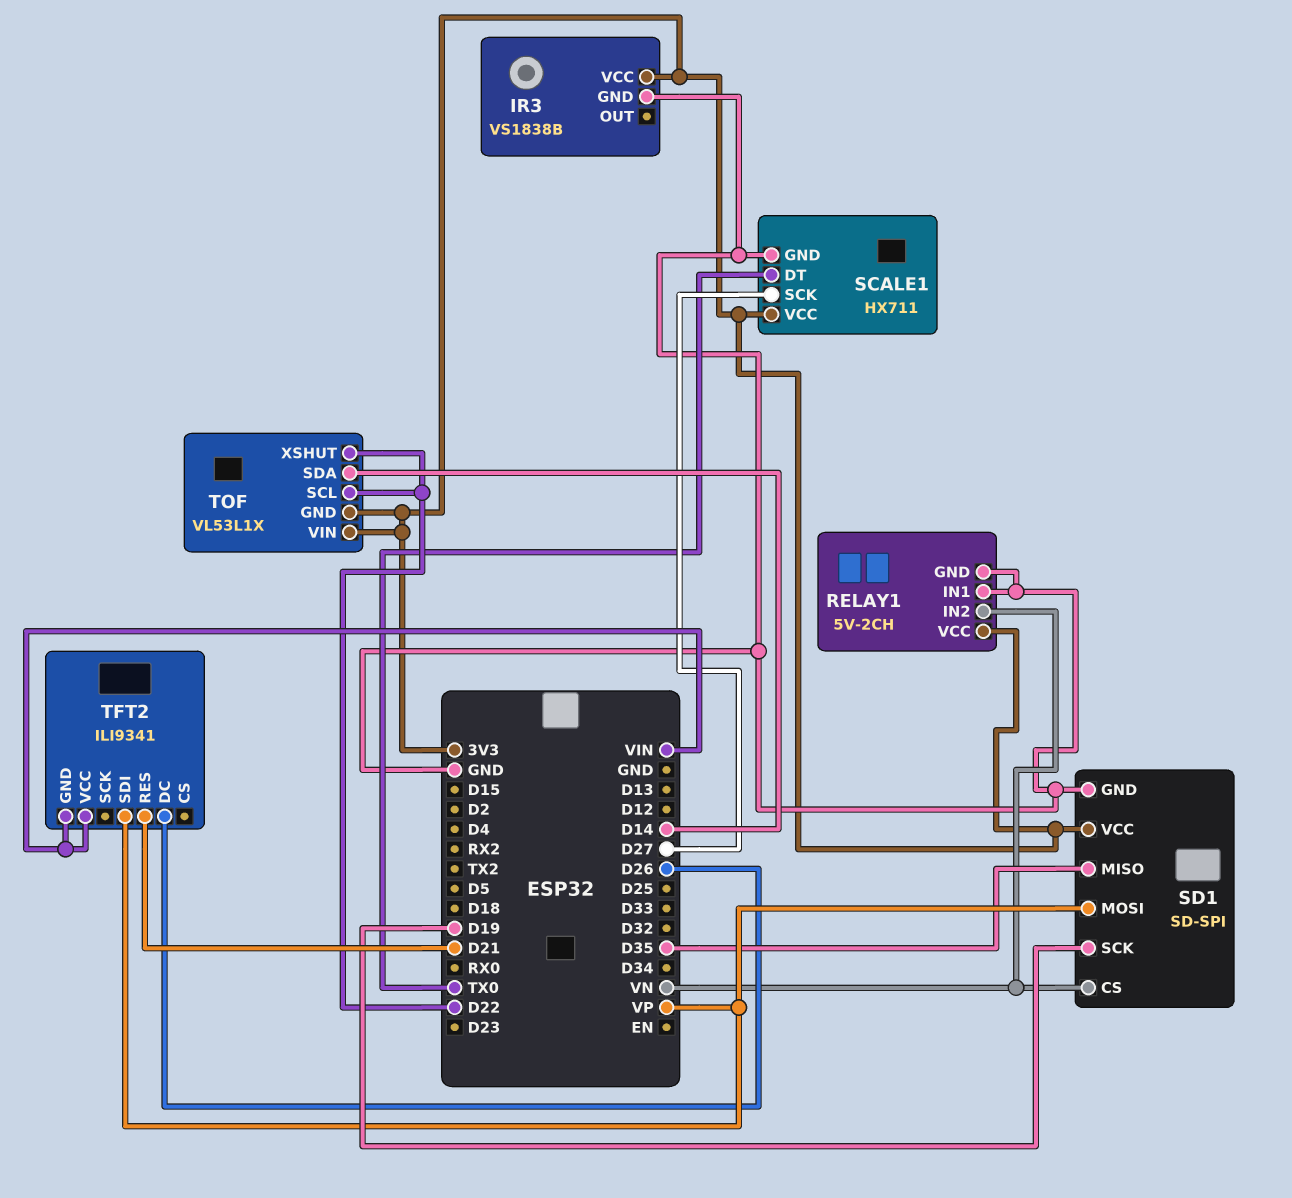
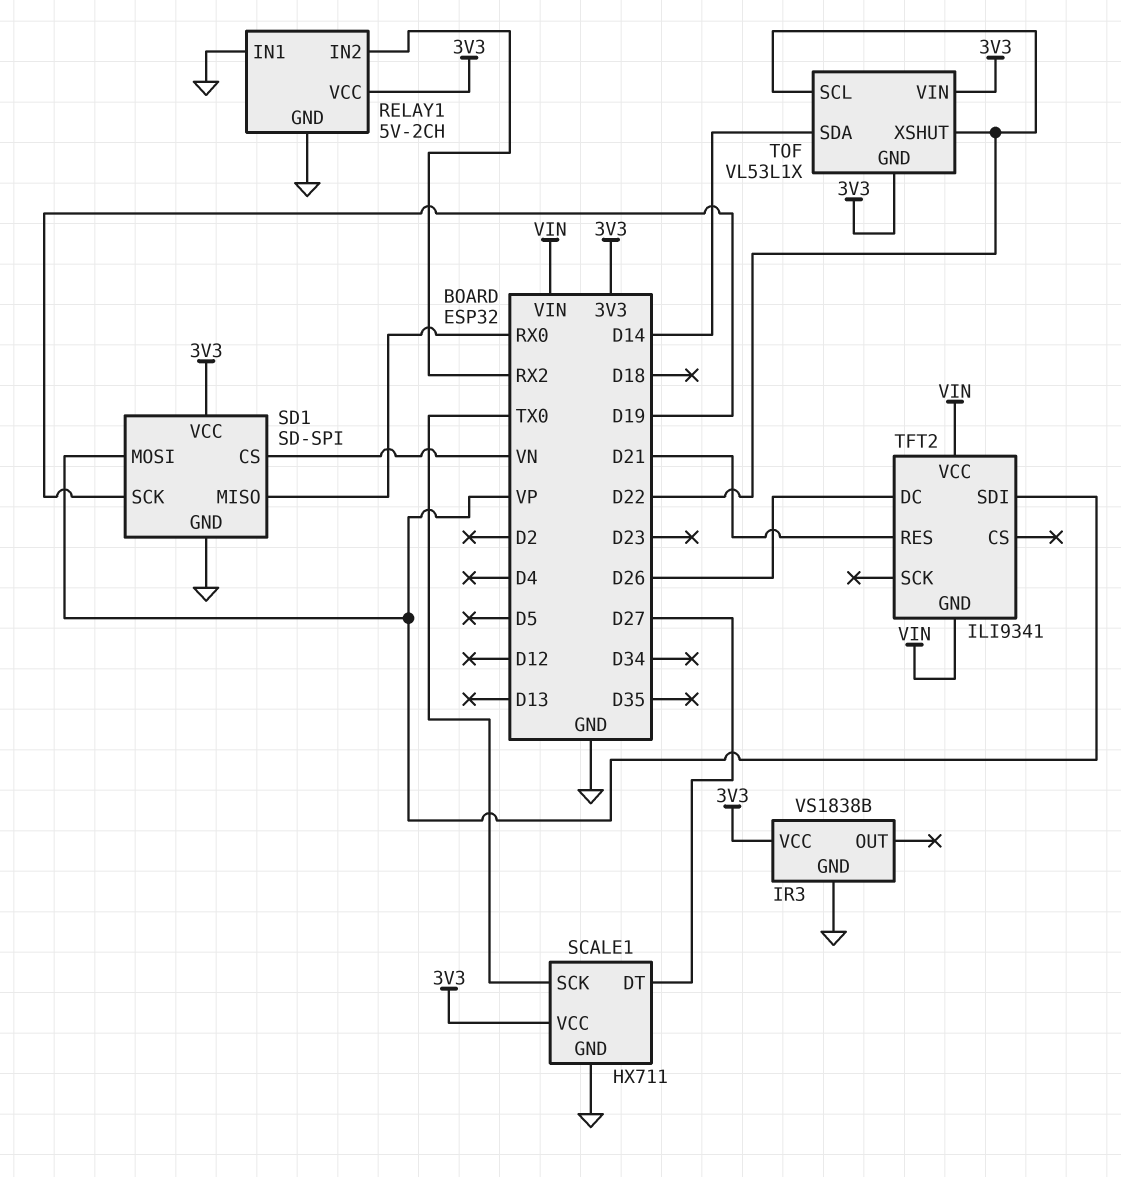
RELAY1 pin IN2: VN -> RX2
SCALE1 pin DT: TX0 -> D27
SCALE1 pin SCK: D27 -> TX0
SD1 pin MISO: D35 -> RX0

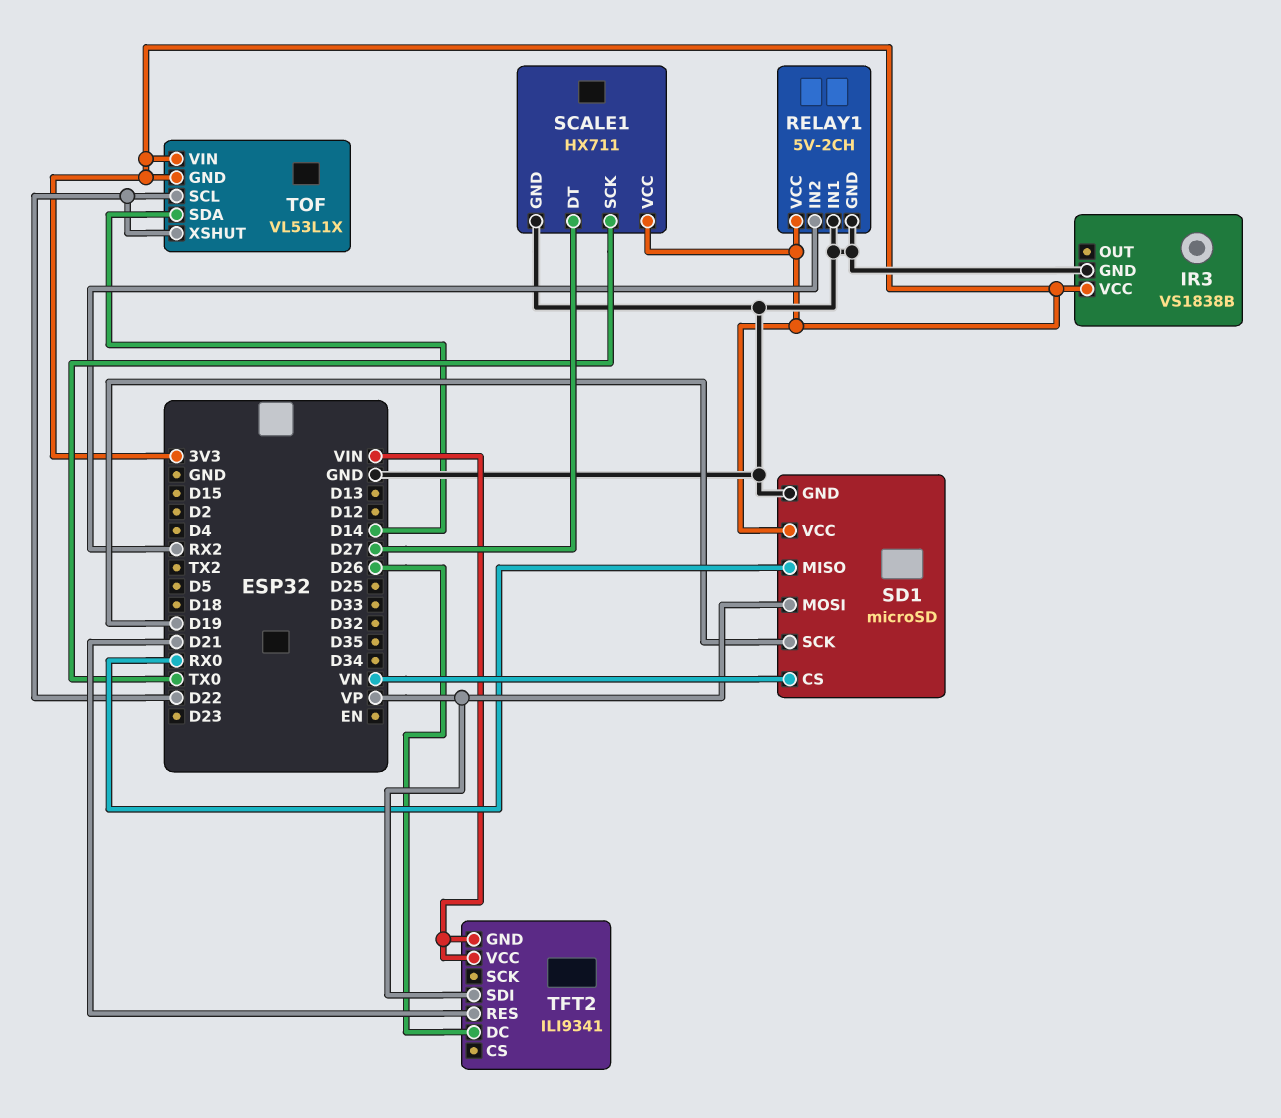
SD1: SD-SPI -> microSD

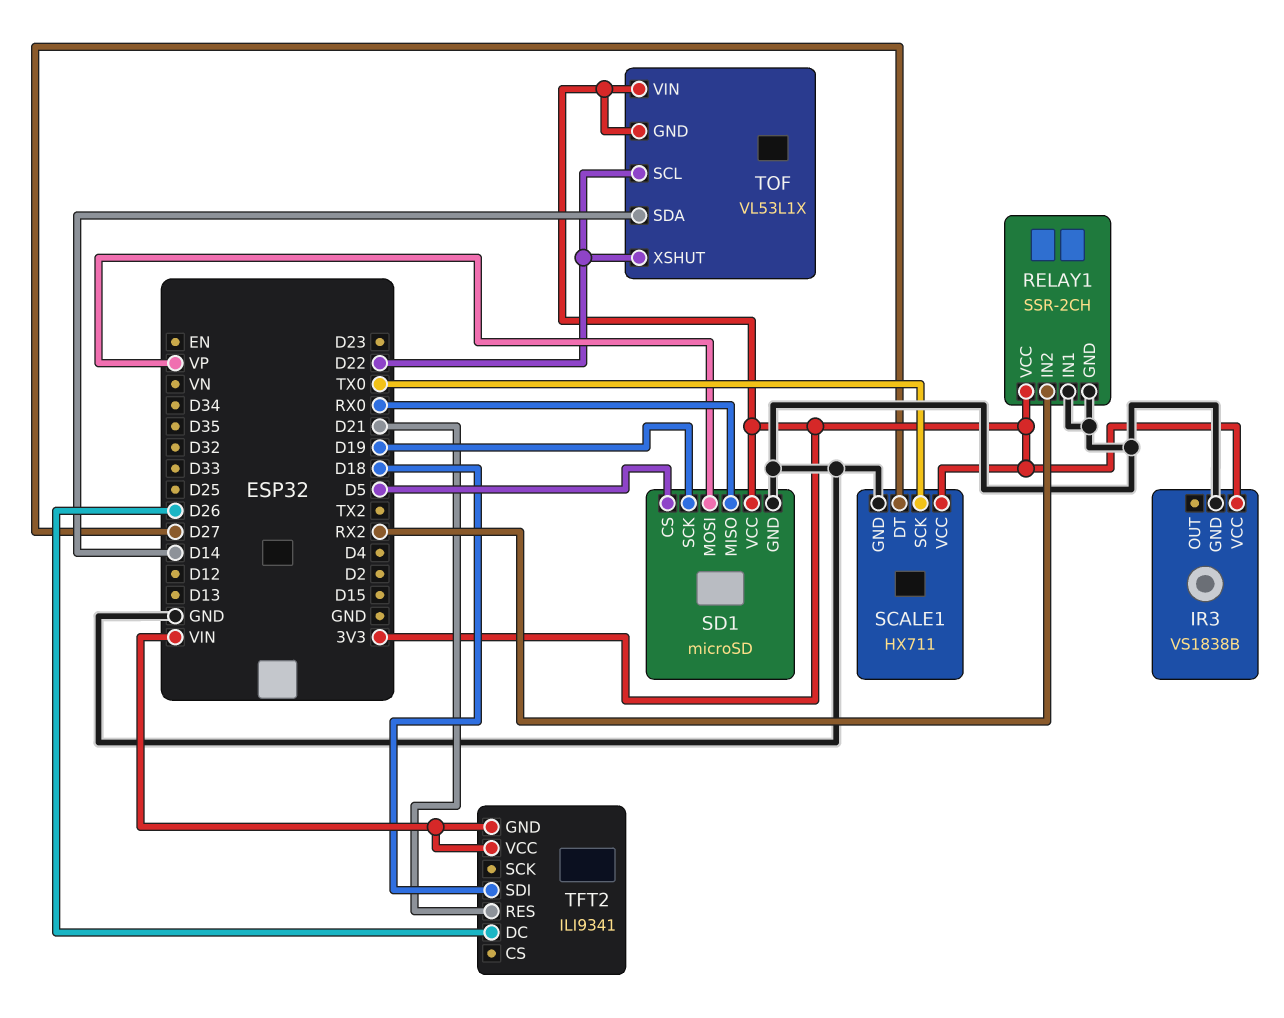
RELAY1: 5V-2CH -> SSR-2CH
SD1 pin CS: VN -> D5
TFT2 pin SDI: VP -> D18

